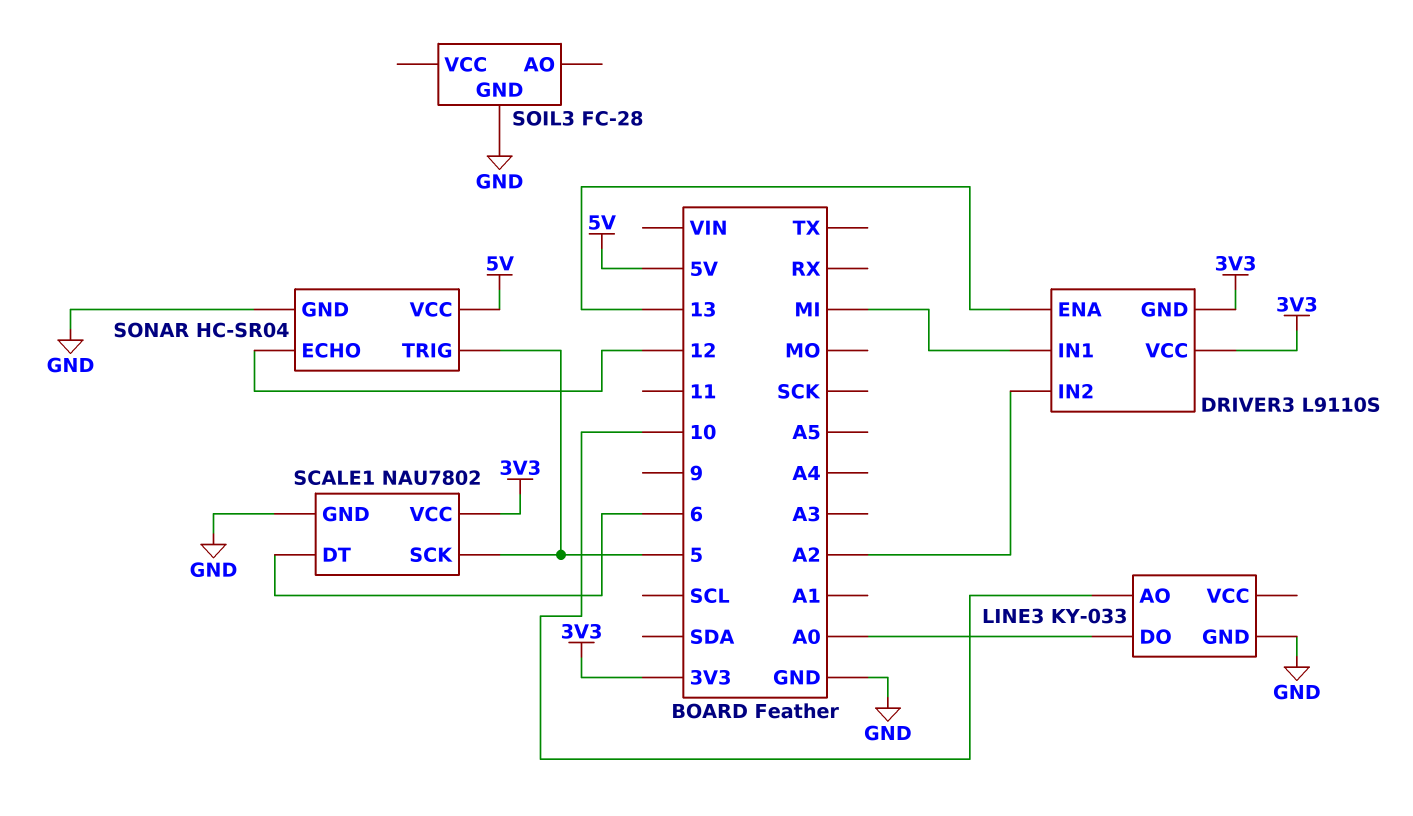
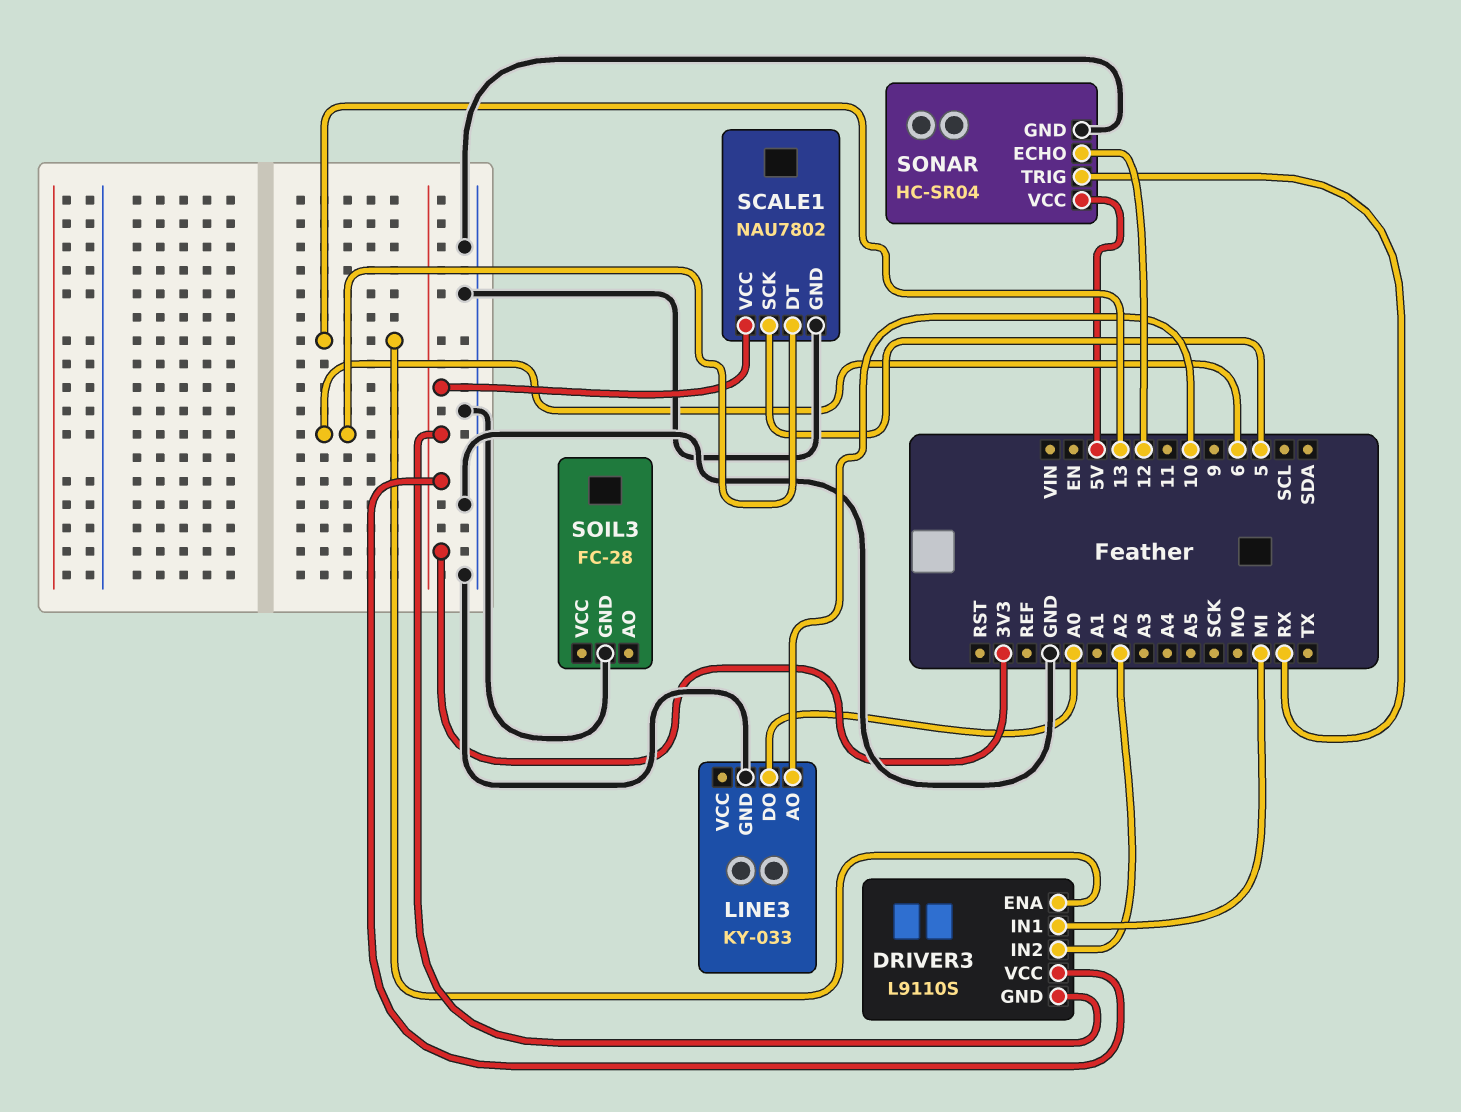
SONAR pin TRIG: 5 -> RX

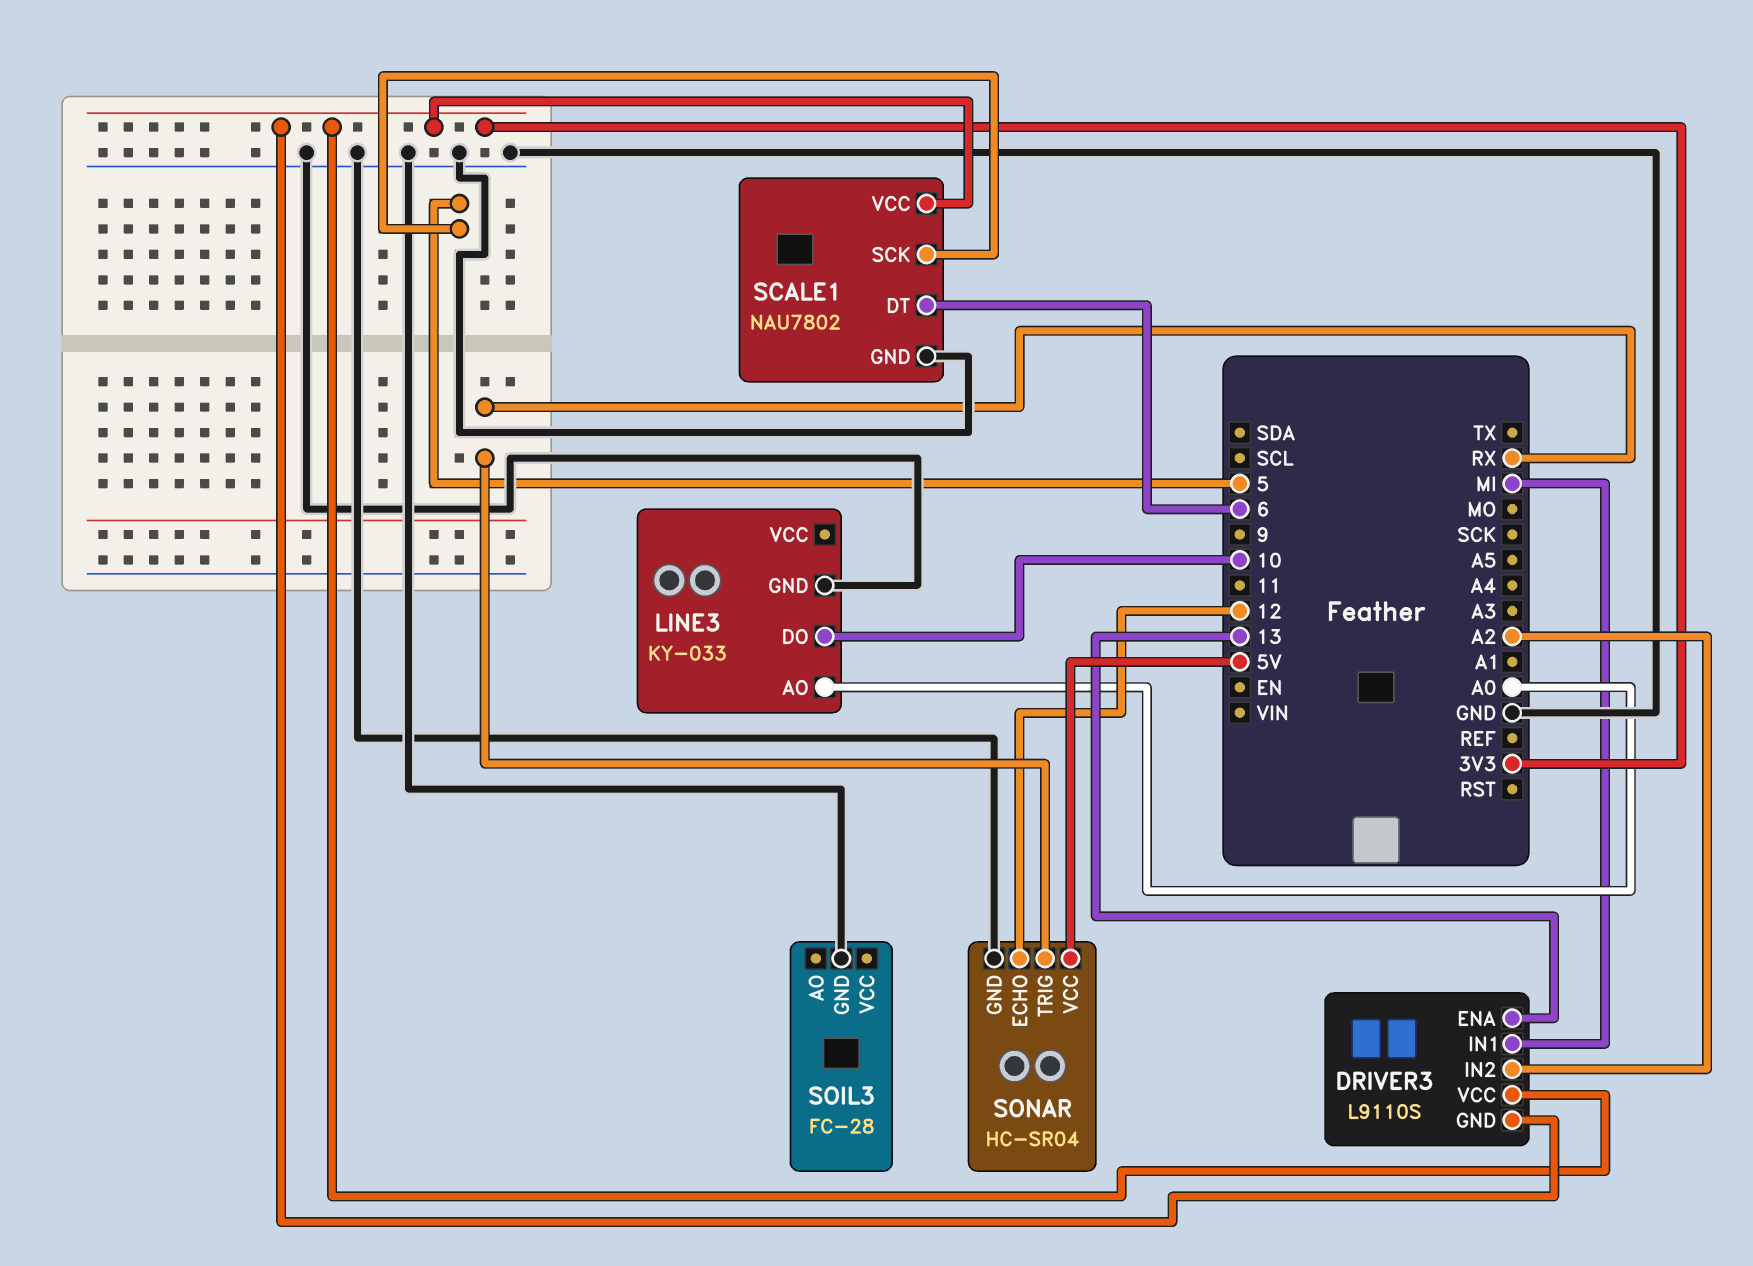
LINE3 pin AO: 10 -> A0
LINE3 pin DO: A0 -> 10

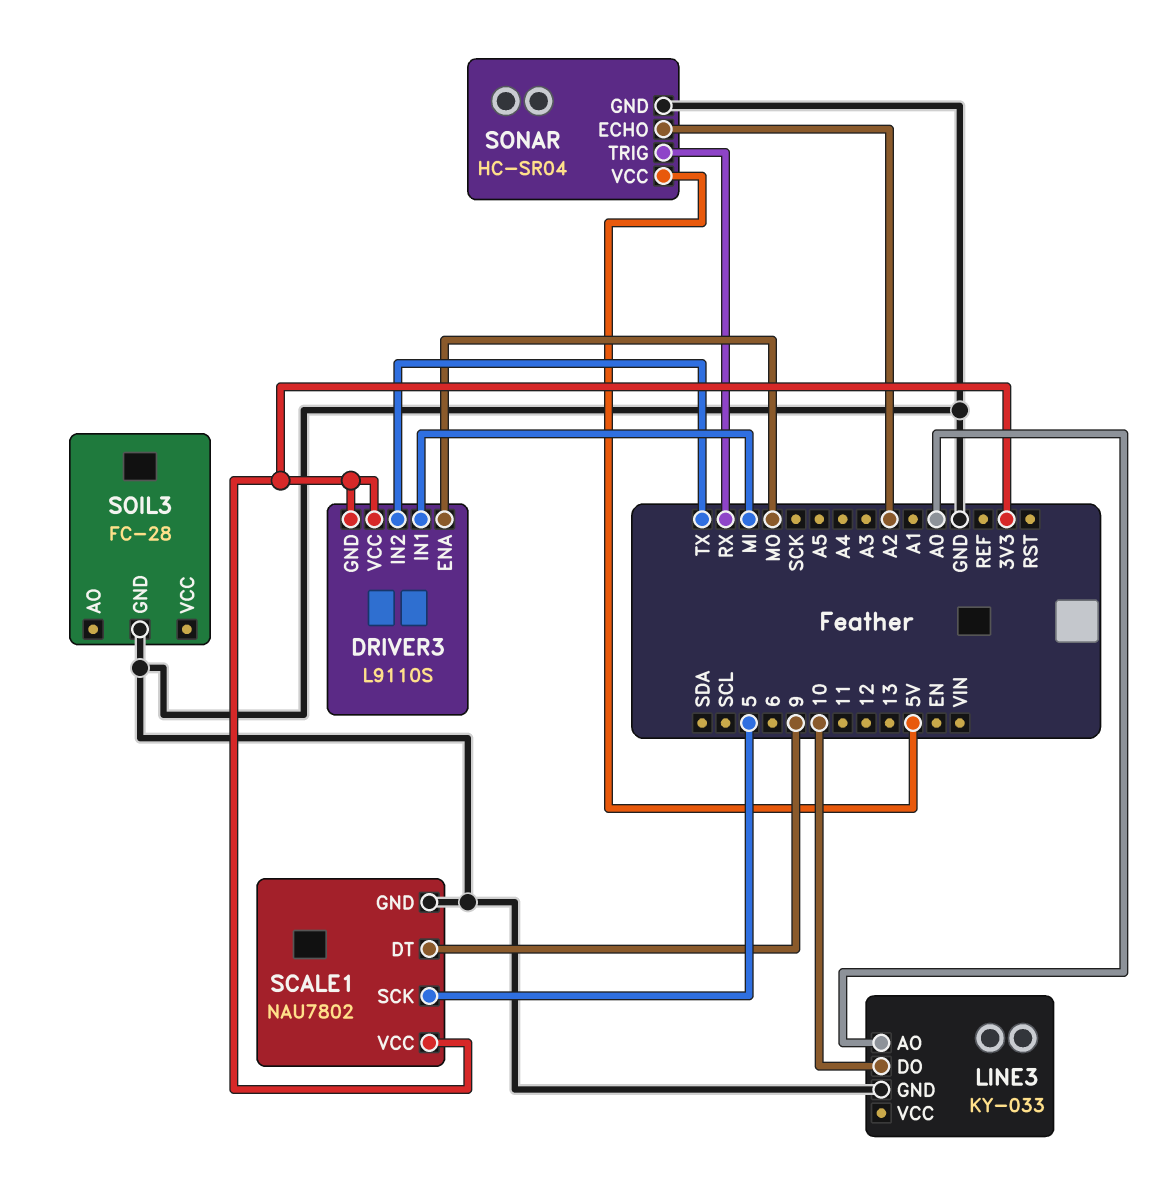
DRIVER3 pin ENA: 13 -> MO
DRIVER3 pin IN2: A2 -> TX
SCALE1 pin DT: 6 -> 9
SONAR pin ECHO: 12 -> A2

